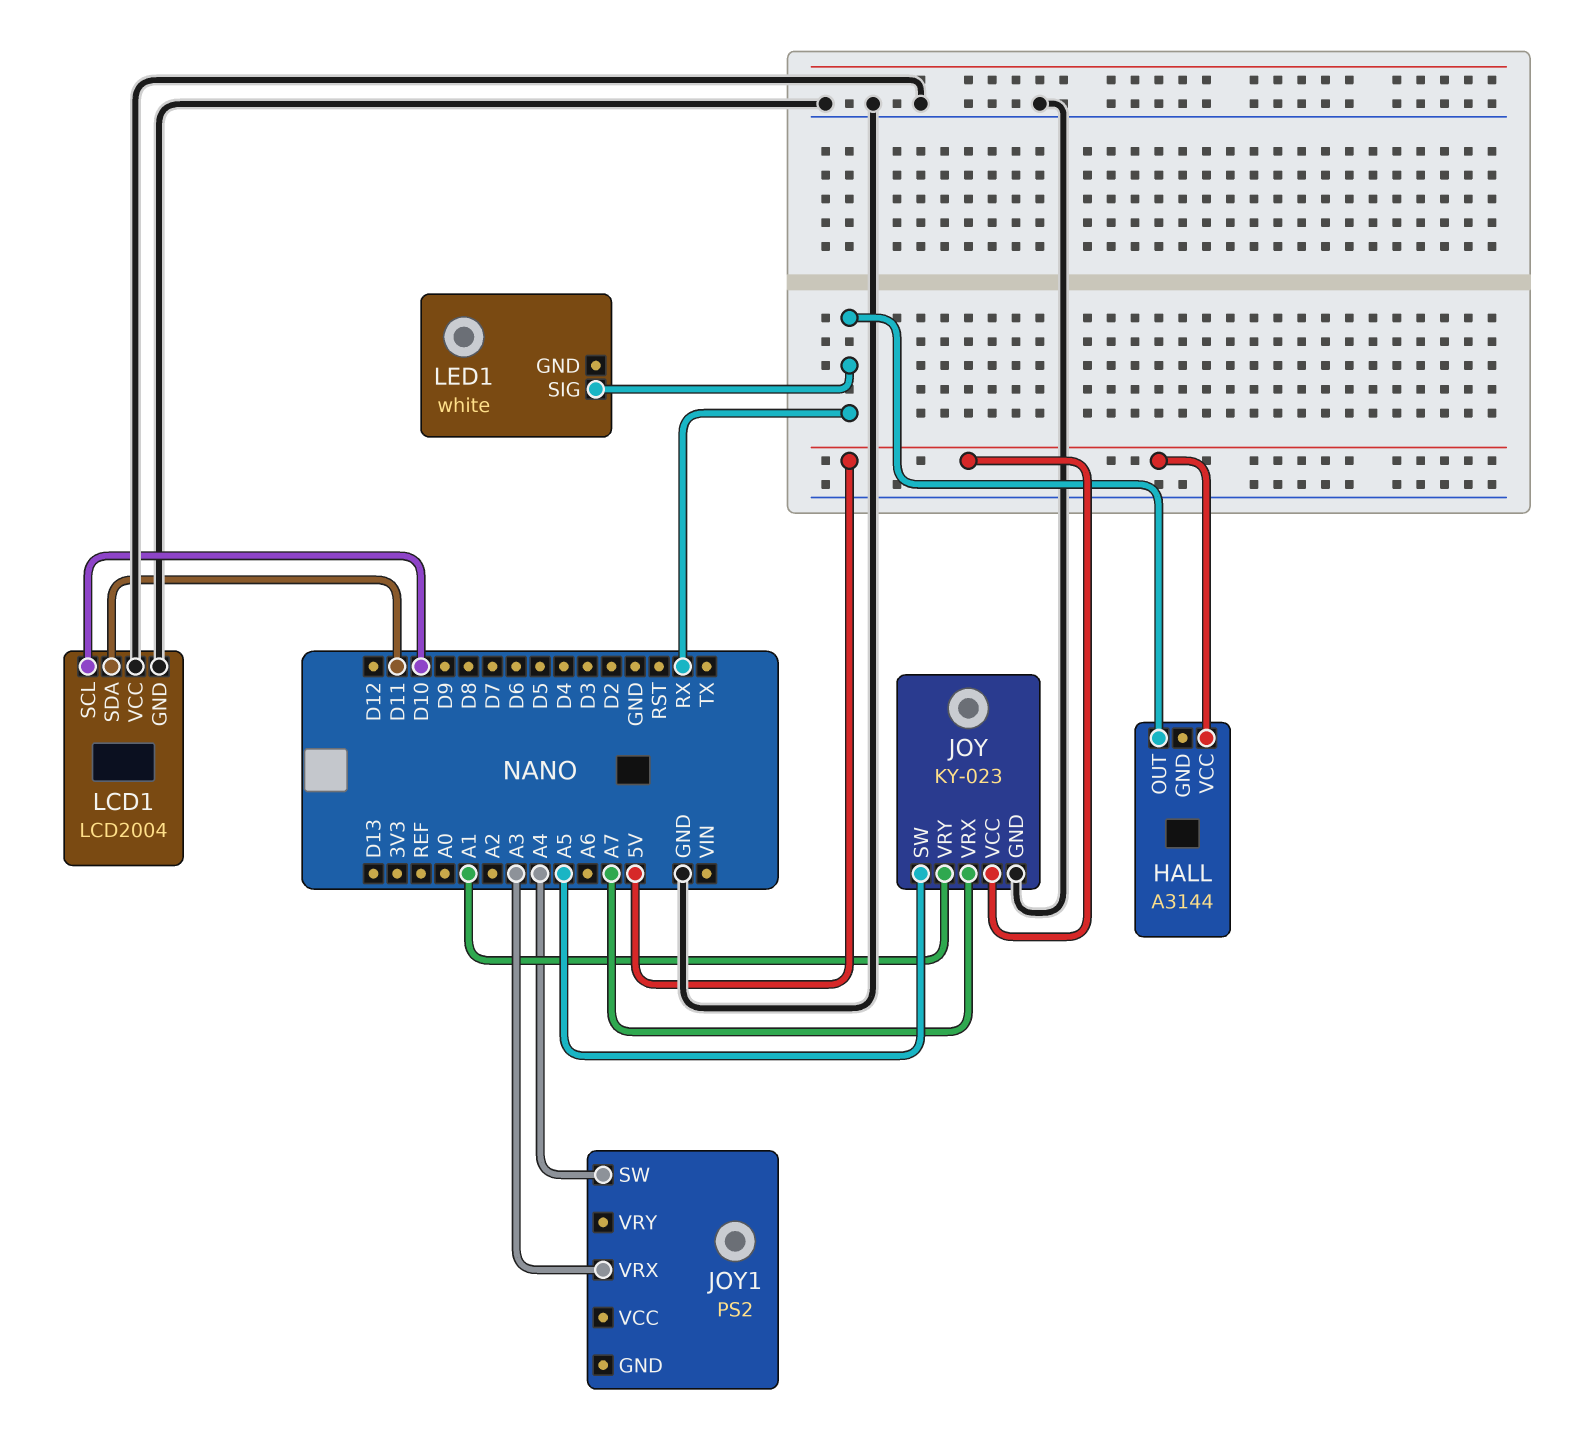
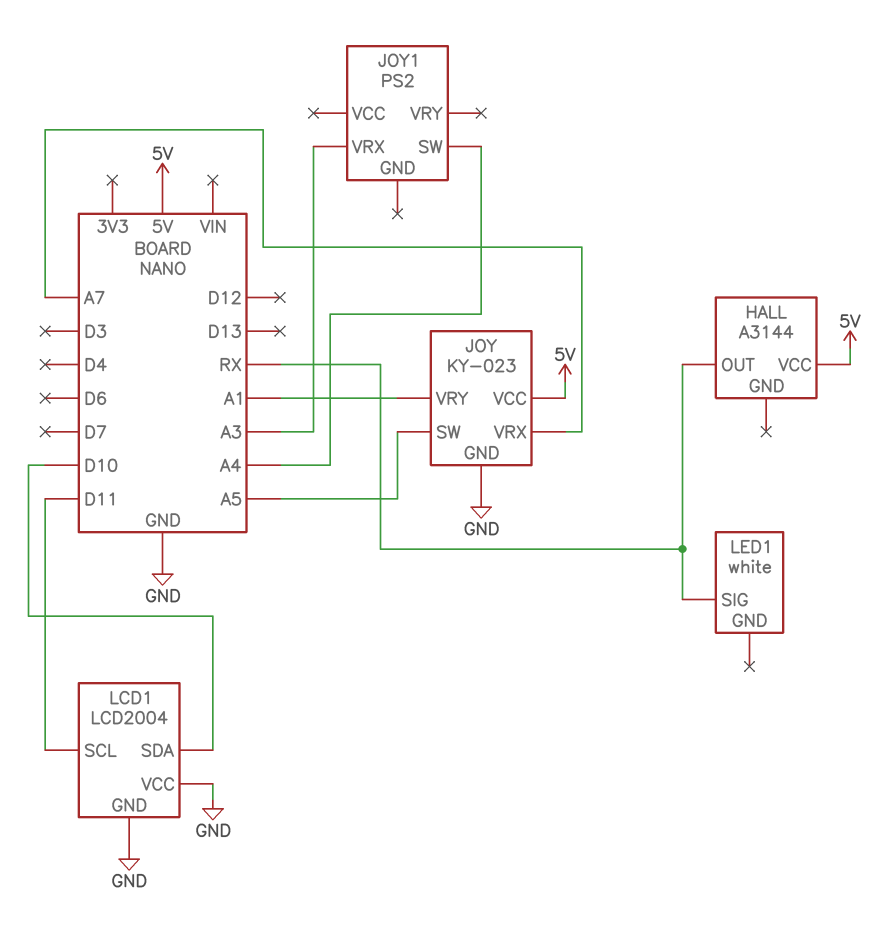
LCD1 pin SCL: D10 -> D11
LCD1 pin SDA: D11 -> D10

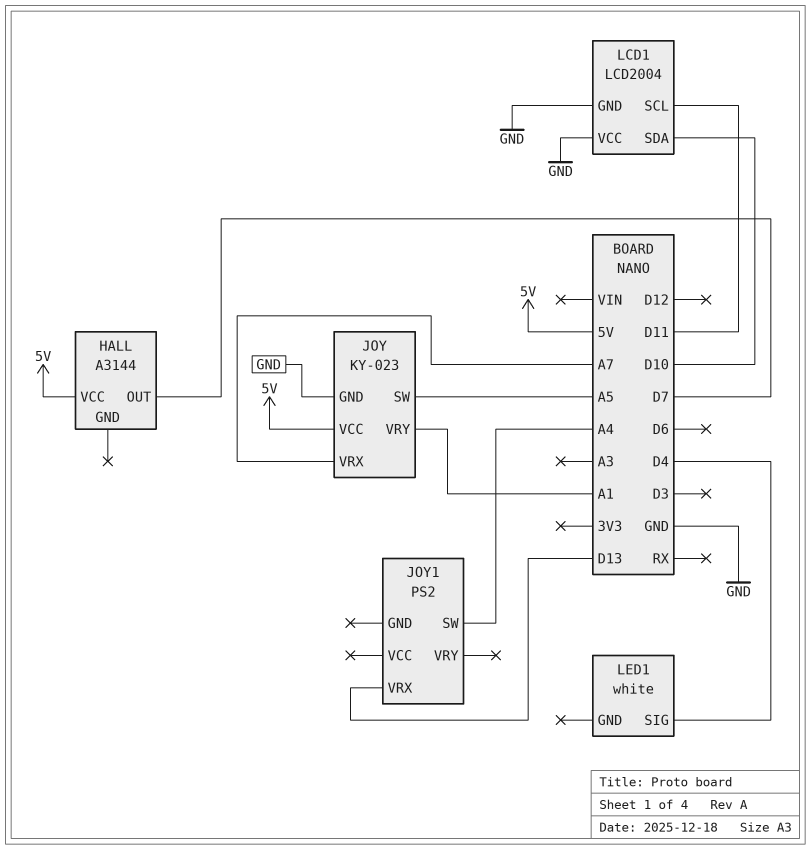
HALL pin OUT: RX -> D7
JOY1 pin VRX: A3 -> D13
LED1 pin SIG: RX -> D4

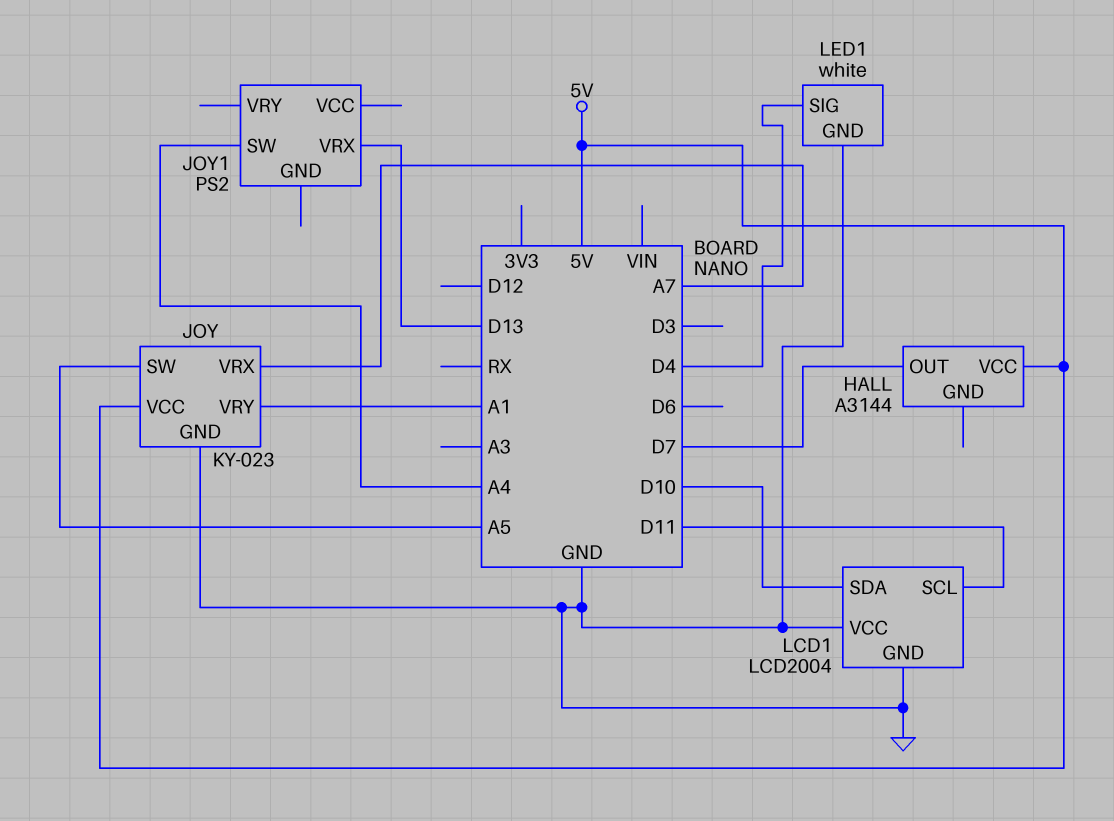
LED1 pin GND: none -> GND

